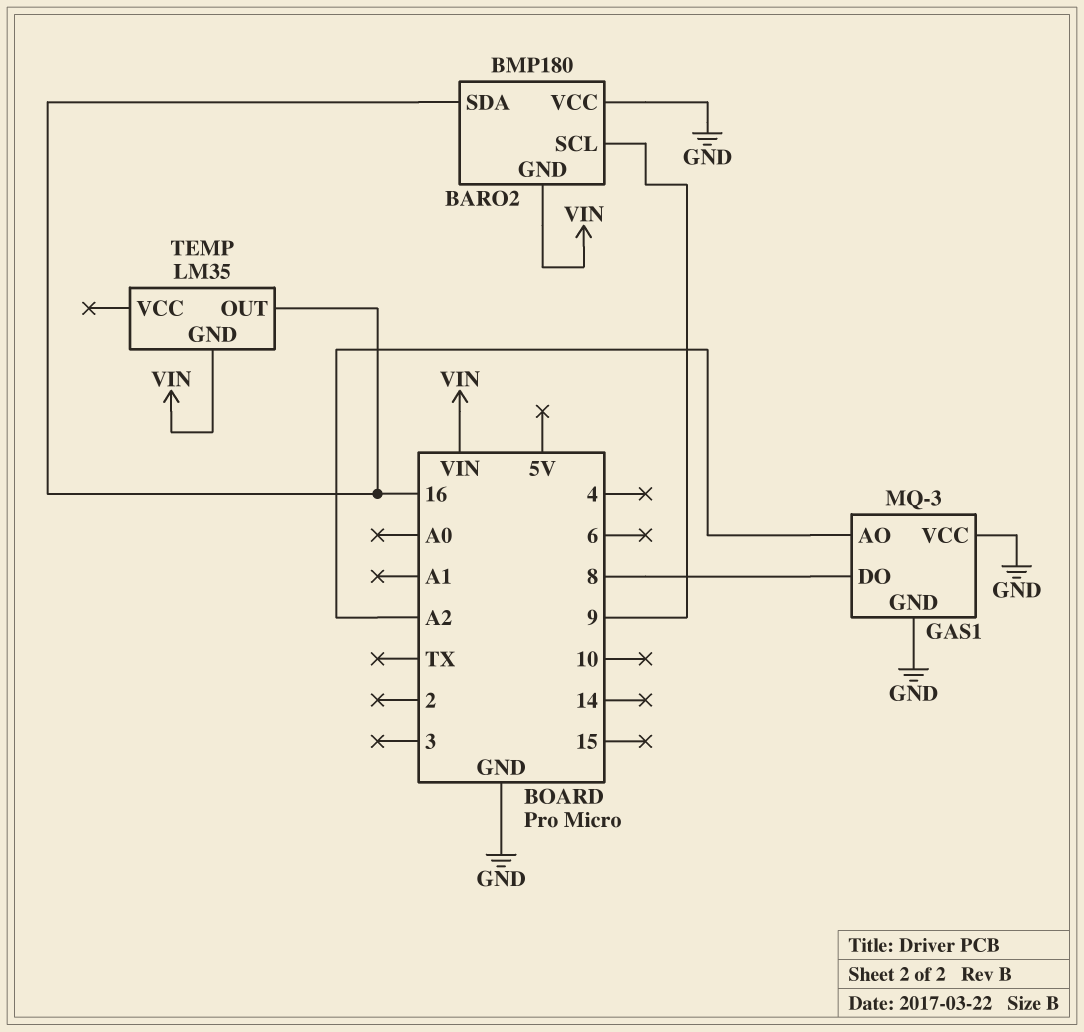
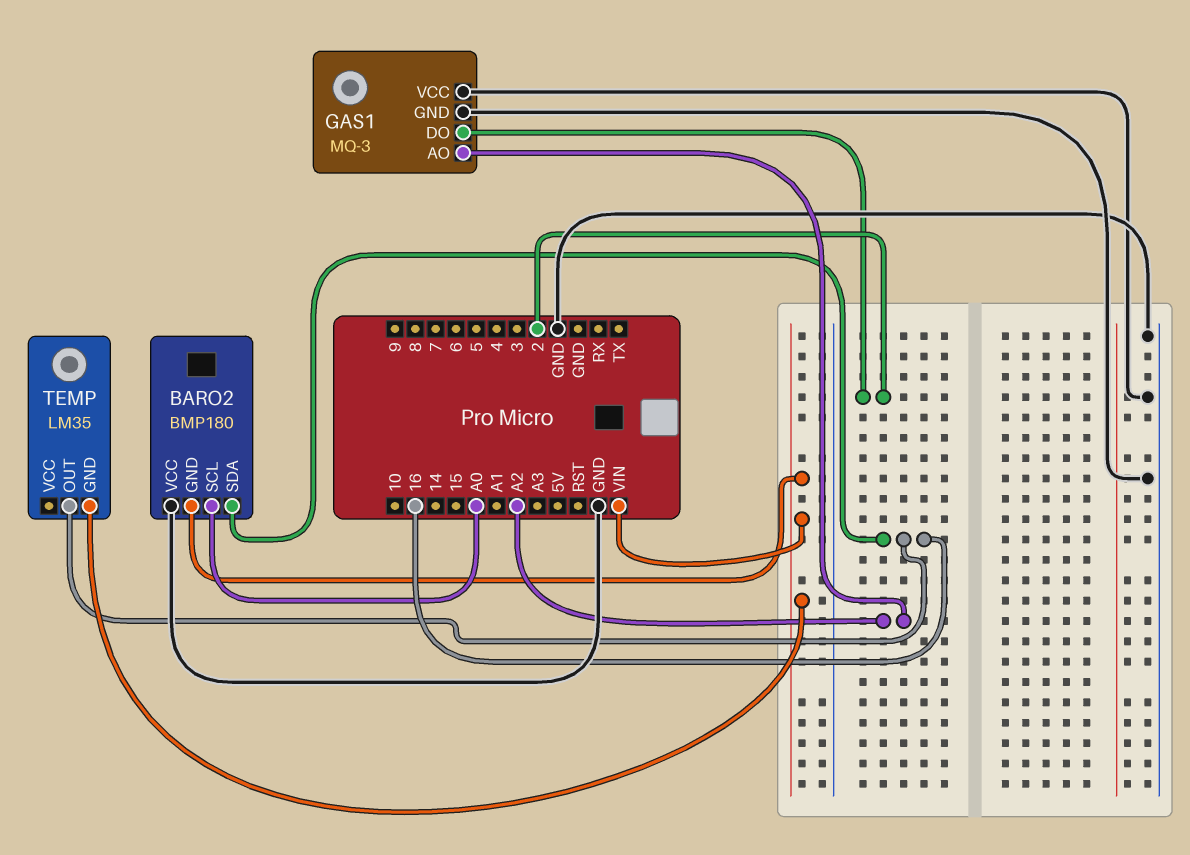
BARO2 pin SCL: 9 -> A0
GAS1 pin DO: 8 -> 2

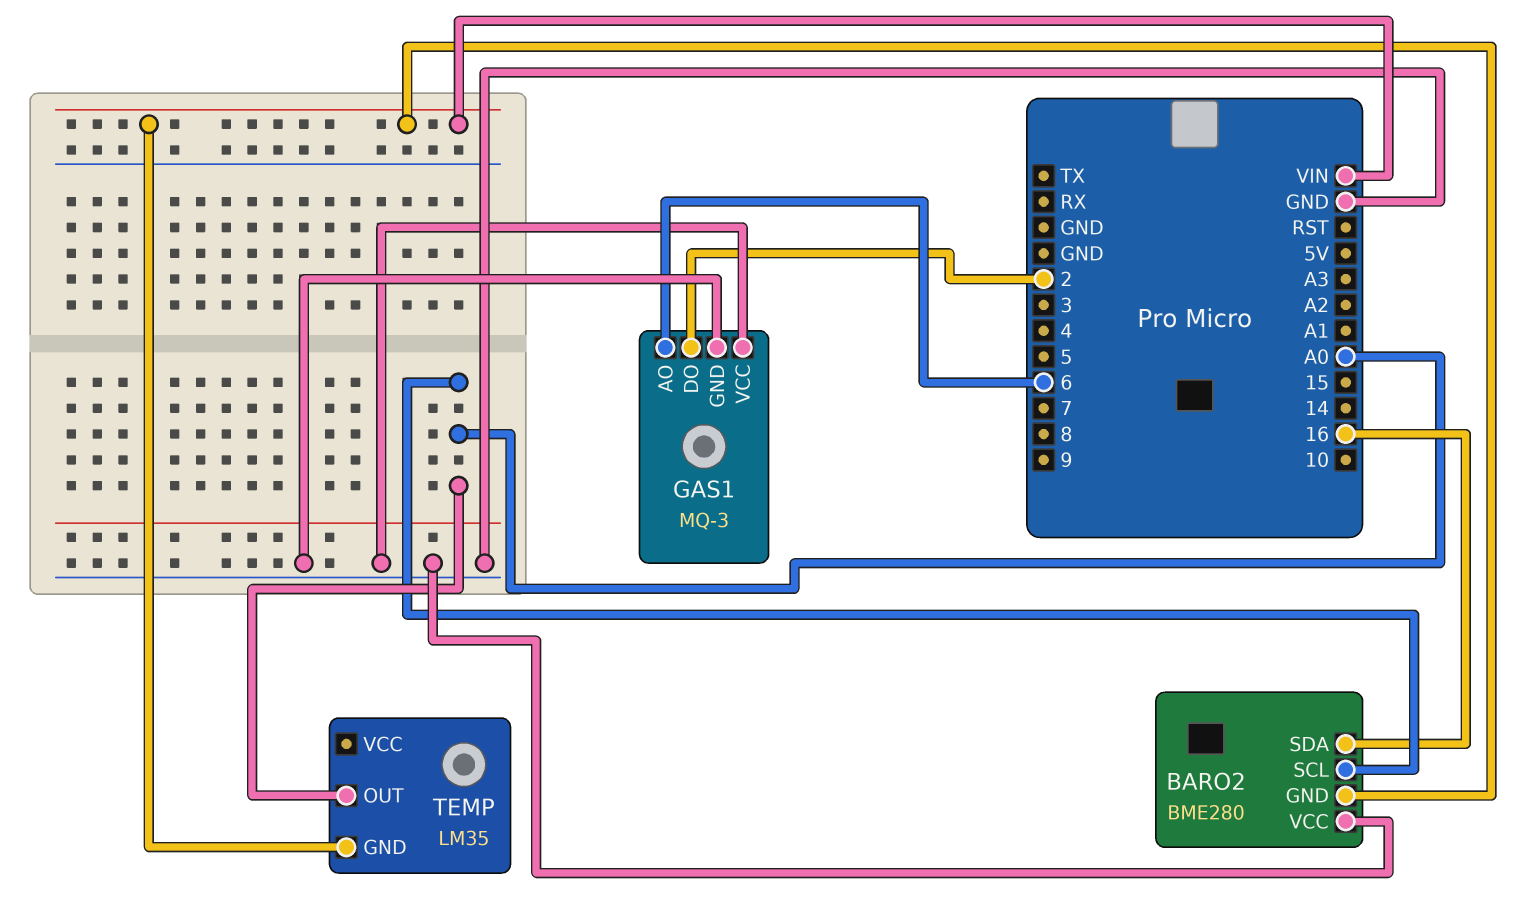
BARO2: BMP180 -> BME280
GAS1 pin AO: A2 -> 6
TEMP pin OUT: 16 -> A0

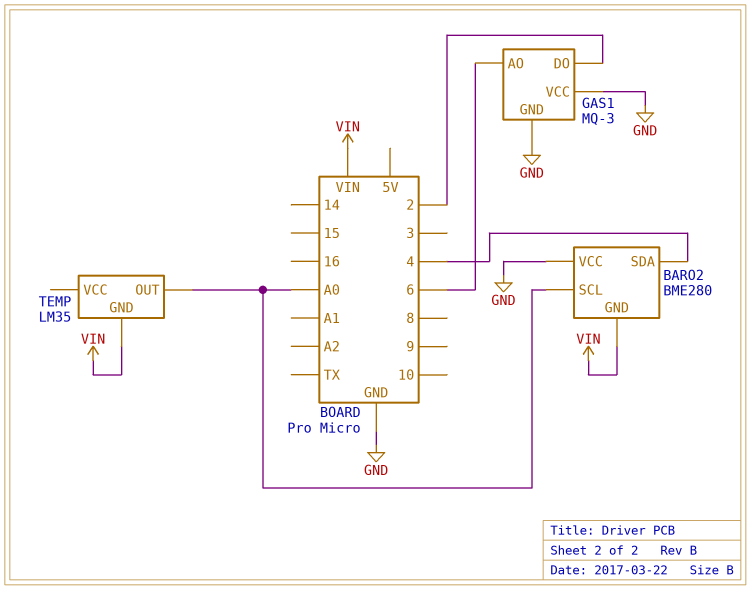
BARO2 pin SDA: 16 -> 4

